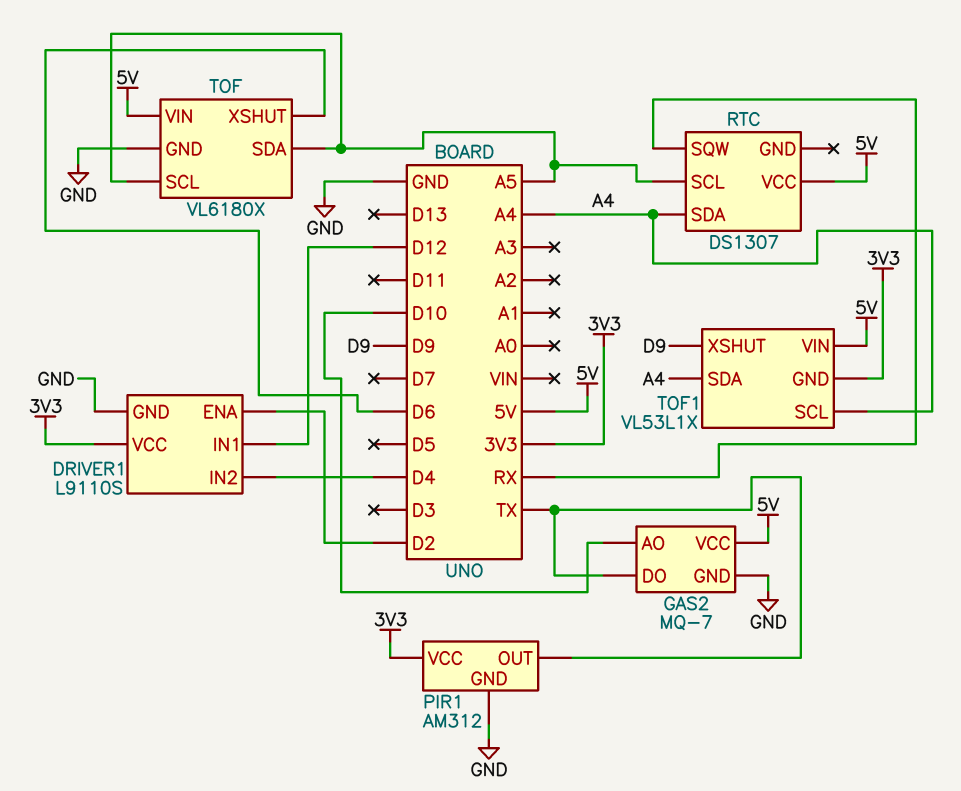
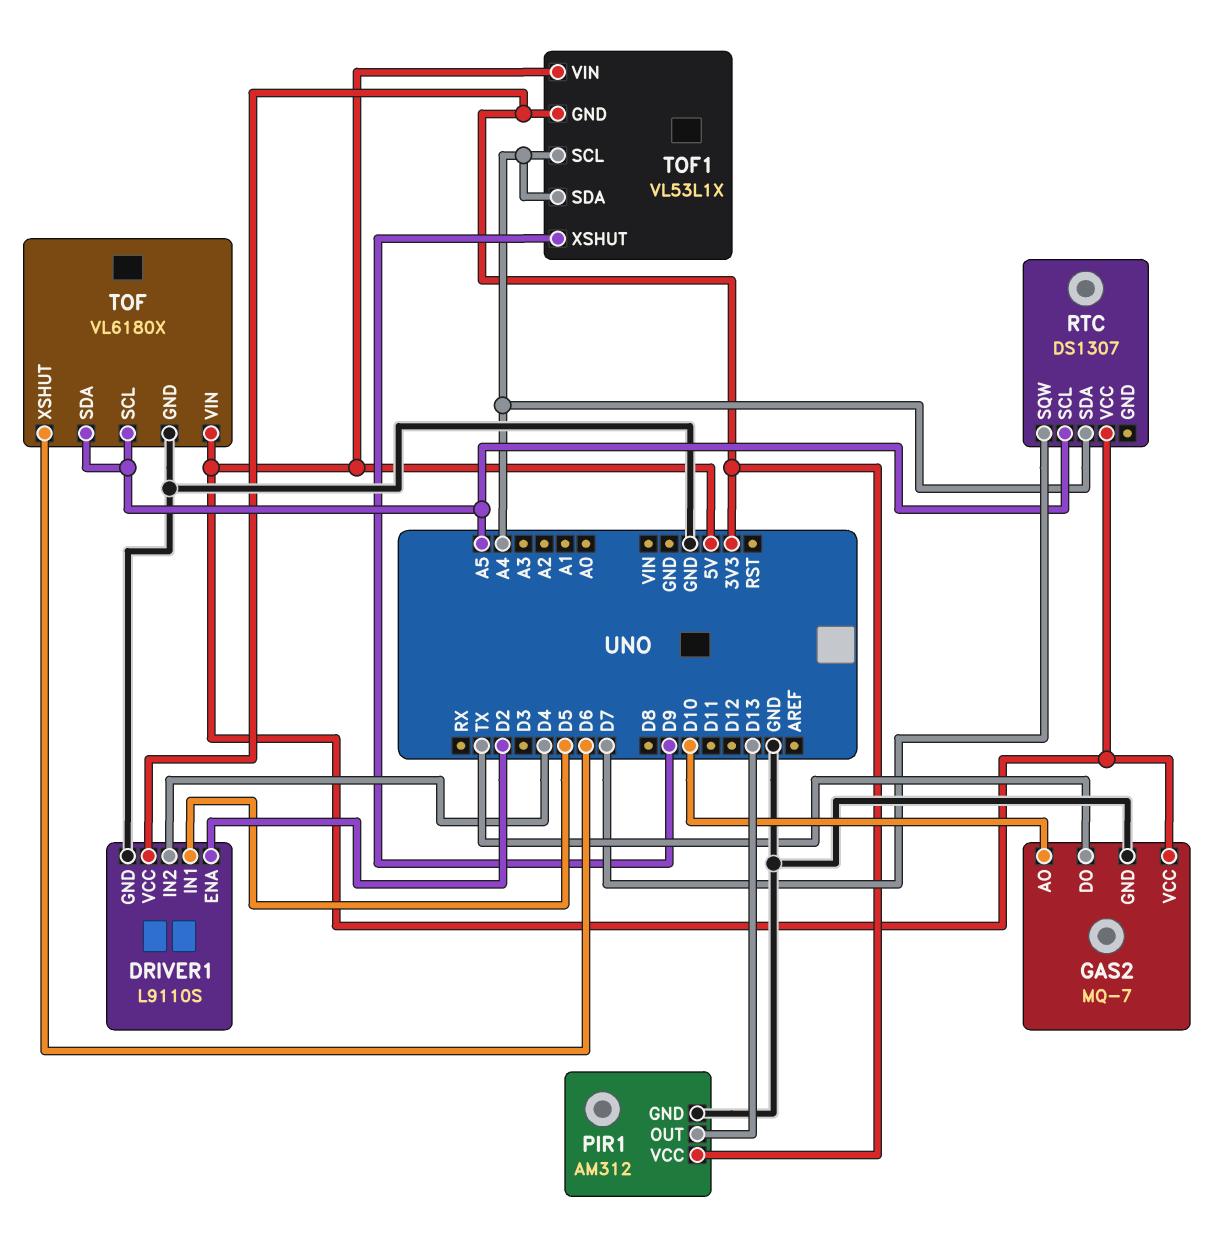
DRIVER1 pin IN1: D12 -> D5
PIR1 pin OUT: TX -> D13
RTC pin SQW: RX -> D7

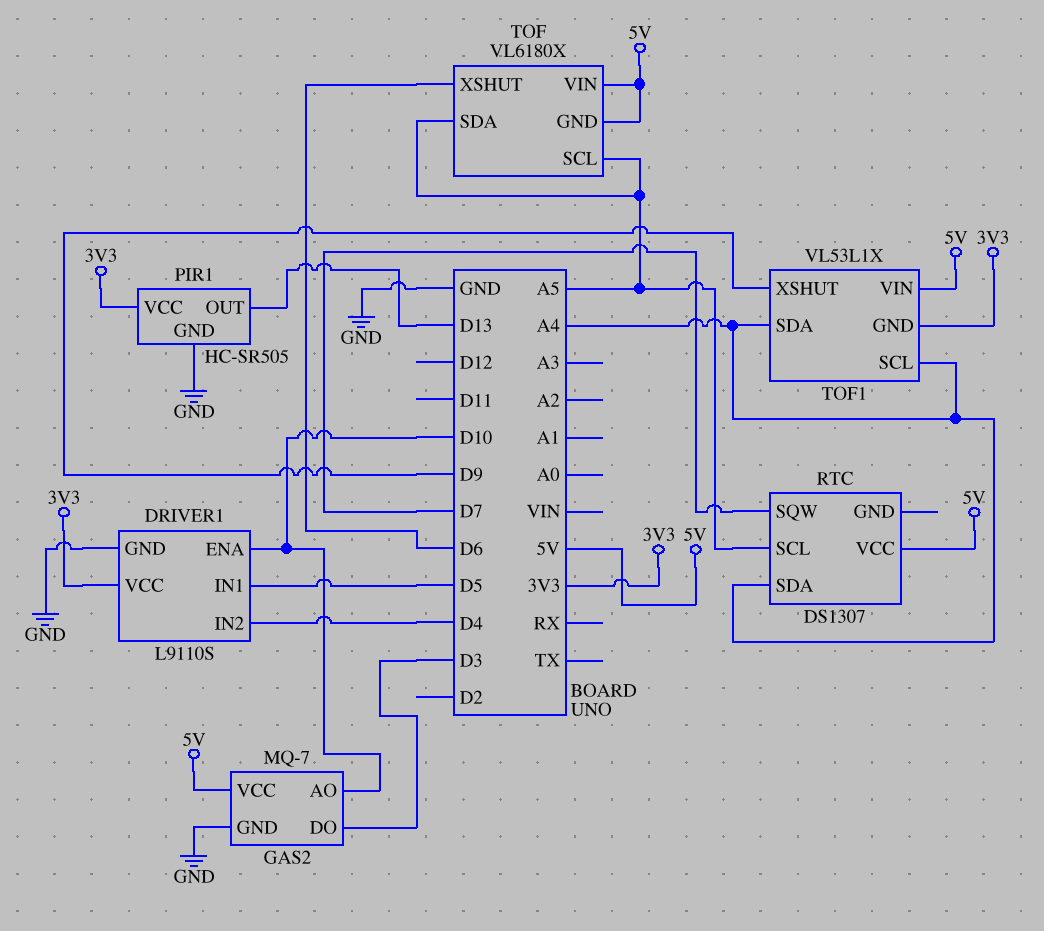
DRIVER1 pin ENA: D2 -> D10
GAS2 pin DO: TX -> D3
PIR1: AM312 -> HC-SR505
TOF pin GND: GND -> 5V

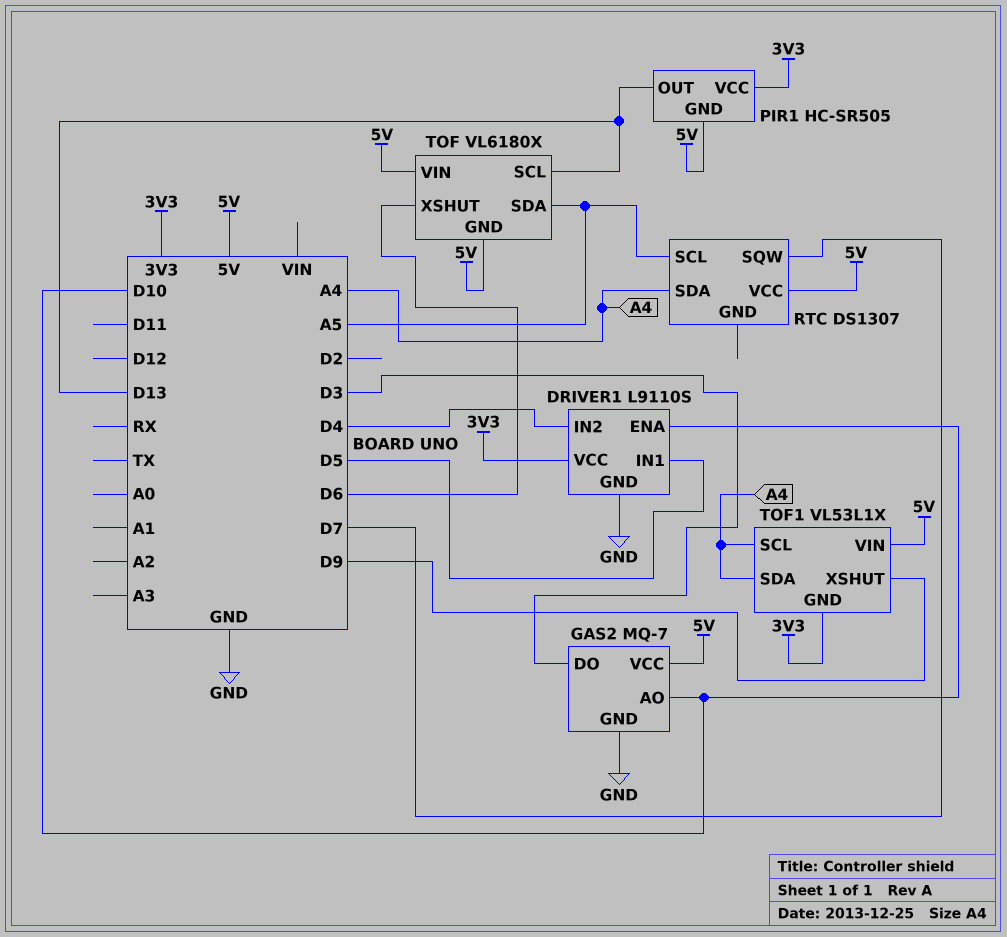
PIR1 pin GND: GND -> 5V
TOF pin SCL: A5 -> D13

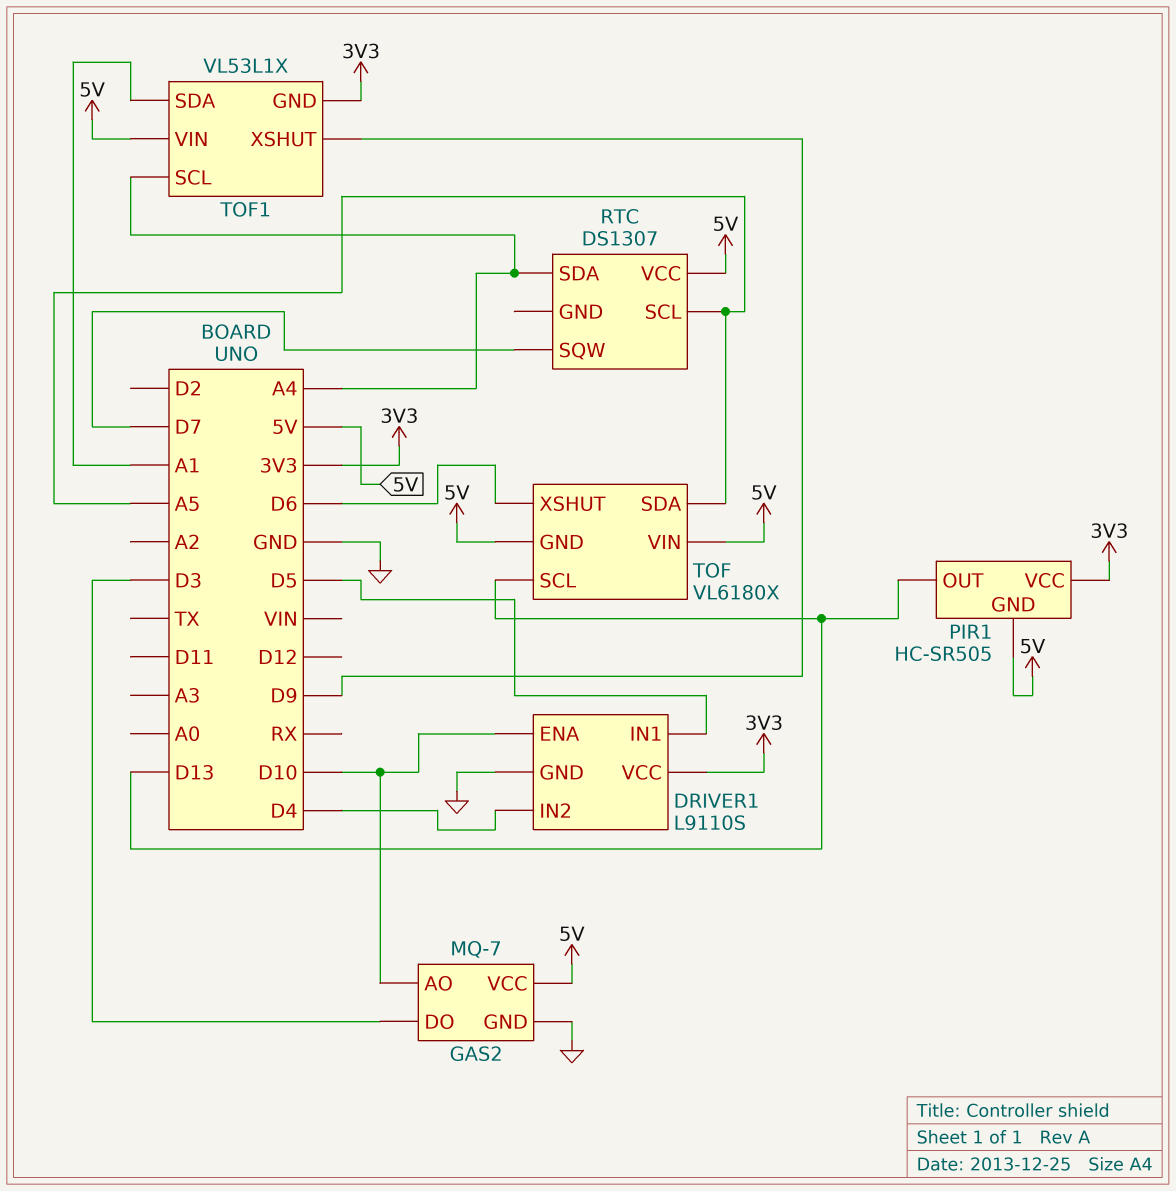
TOF1 pin SDA: A4 -> A1

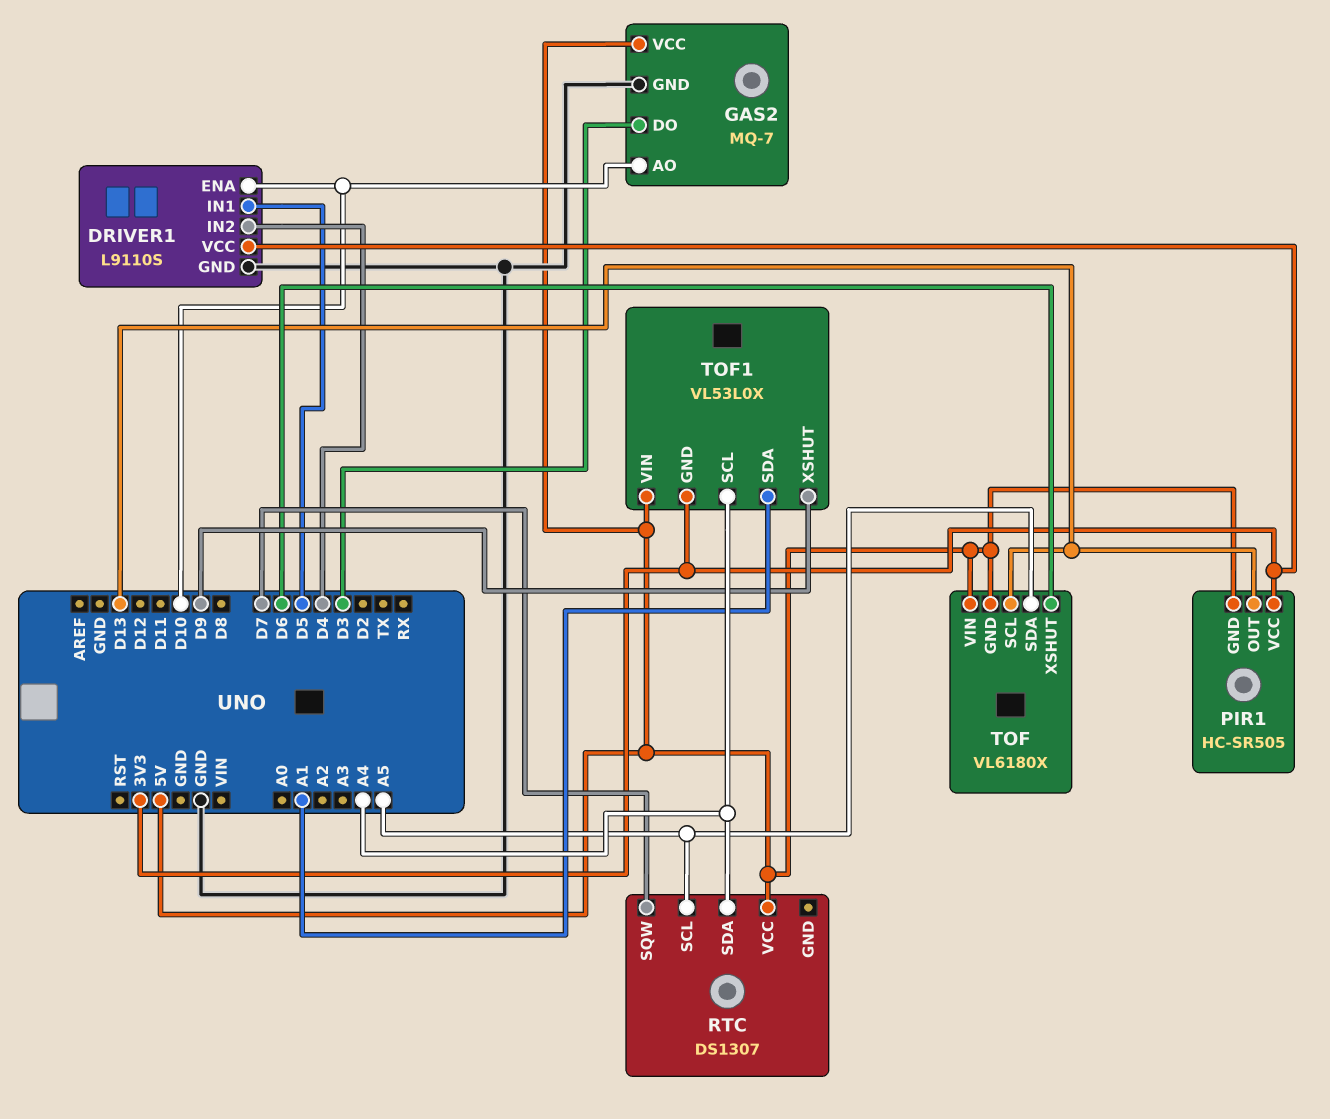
TOF1: VL53L1X -> VL53L0X

